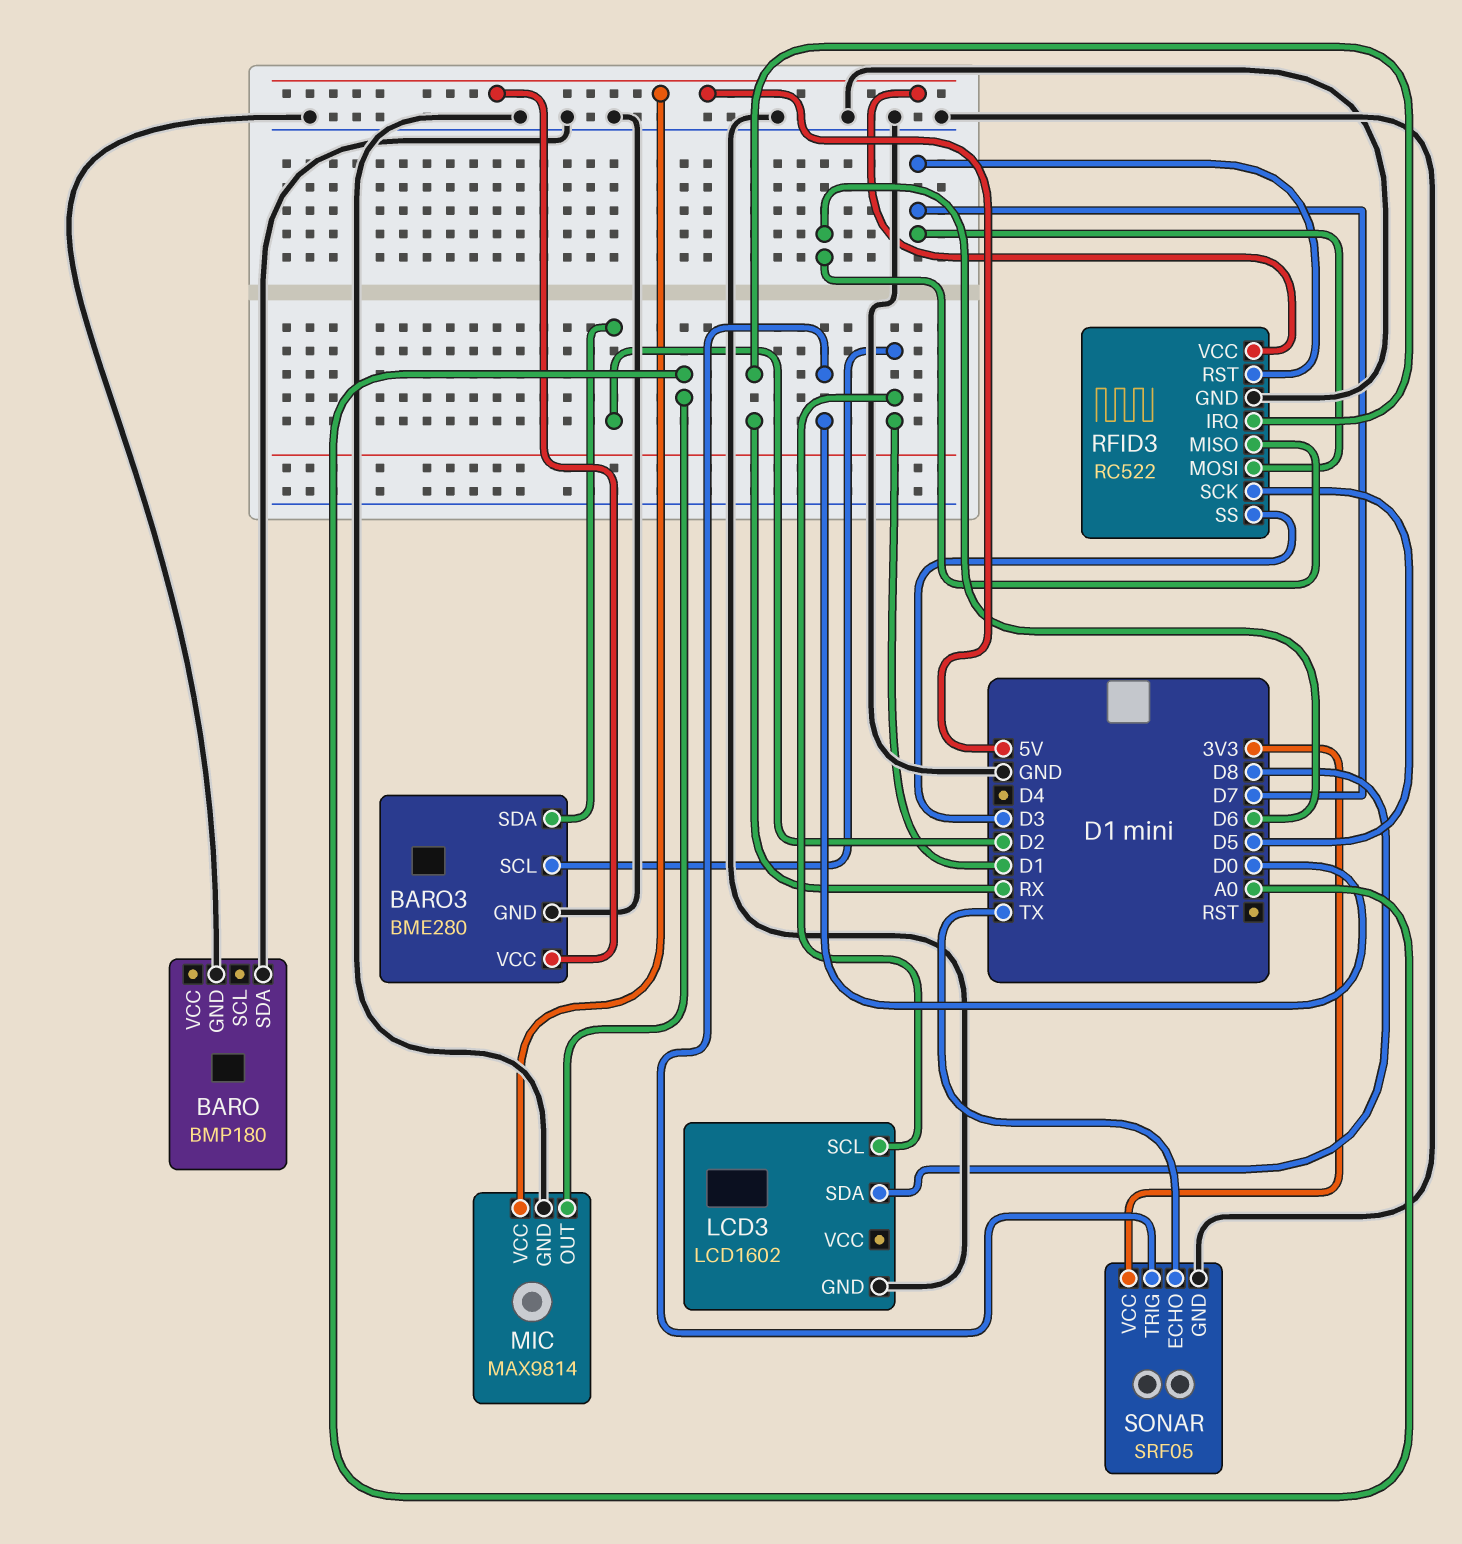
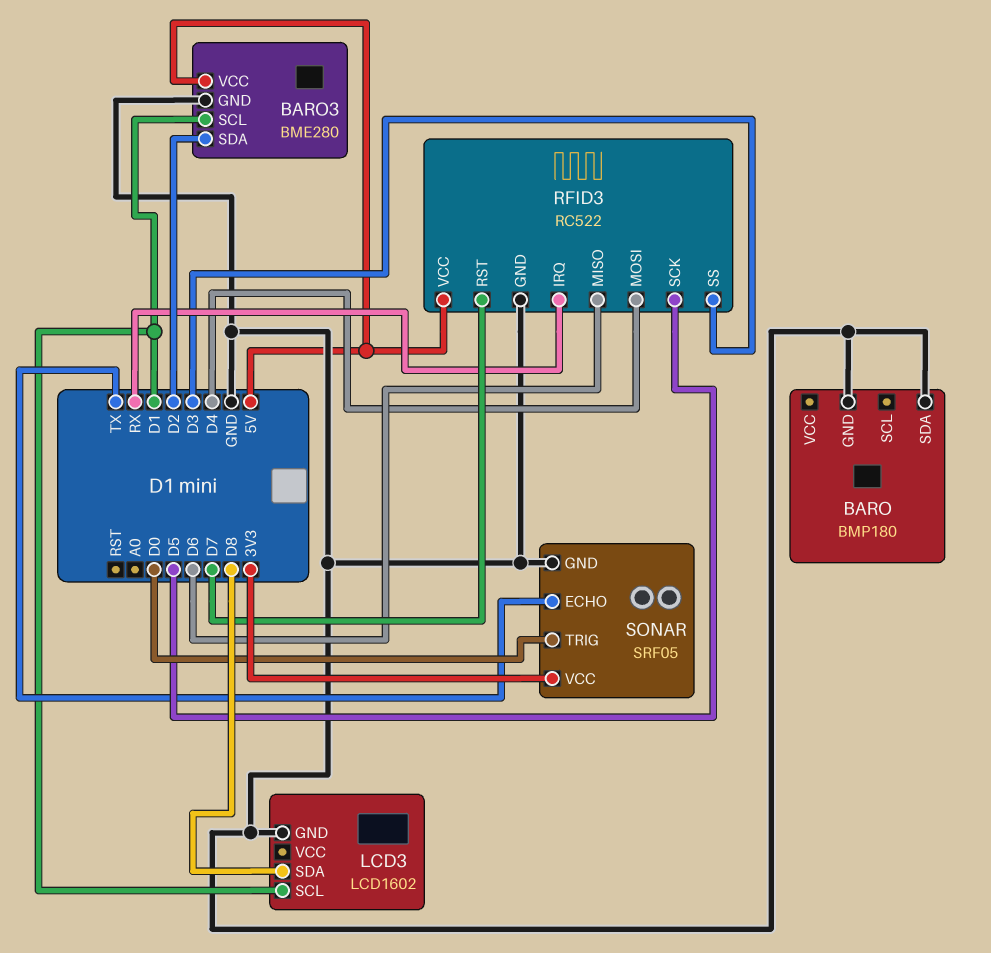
MIC: MAX9814 -> none
MIC pin GND: GND -> none
MIC pin OUT: A0 -> none
MIC pin VCC: 5V -> none
RFID3 pin MOSI: D7 -> D4

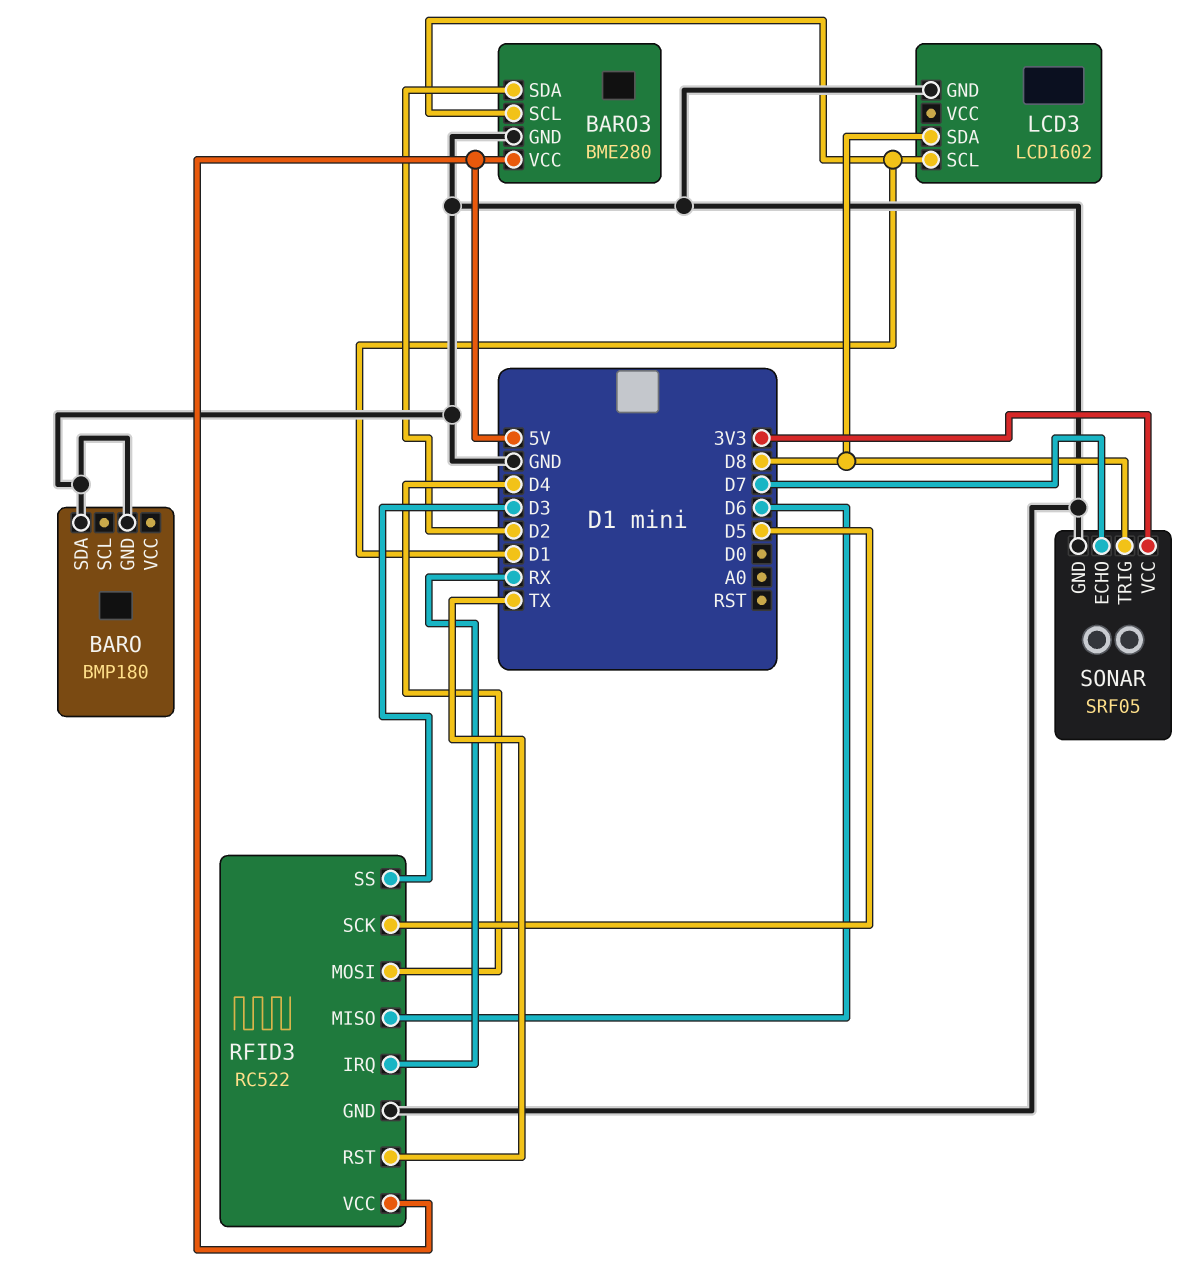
RFID3 pin RST: D7 -> TX
SONAR pin ECHO: TX -> D7
SONAR pin TRIG: D0 -> D8

